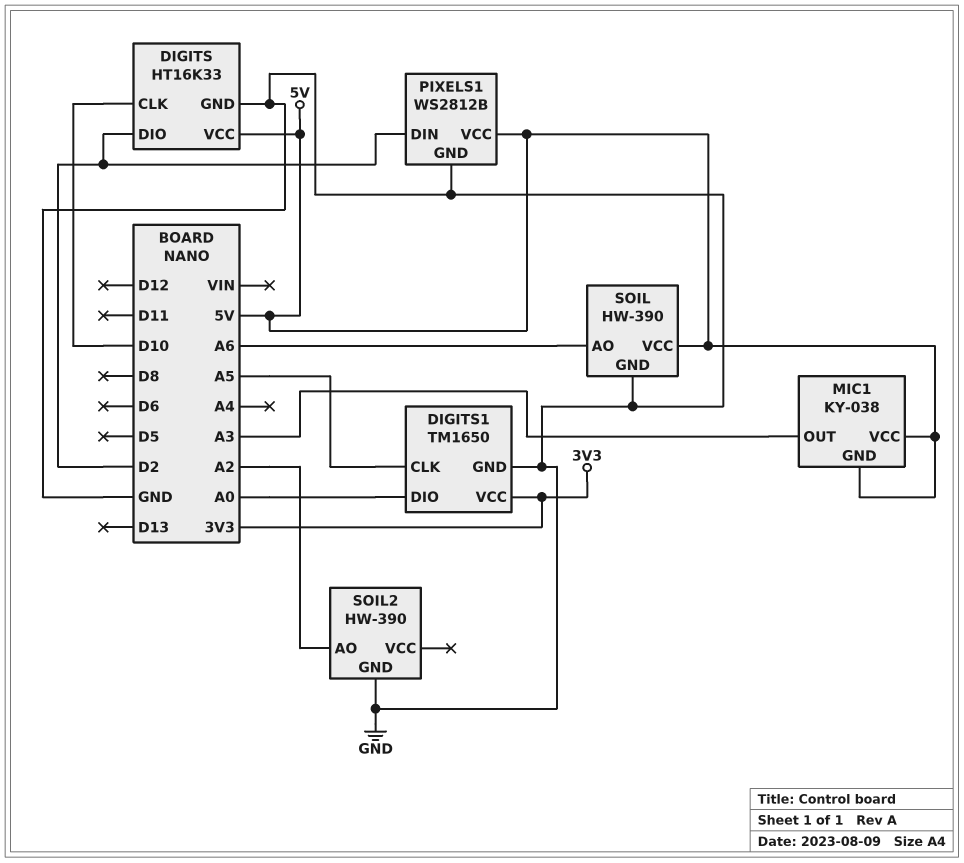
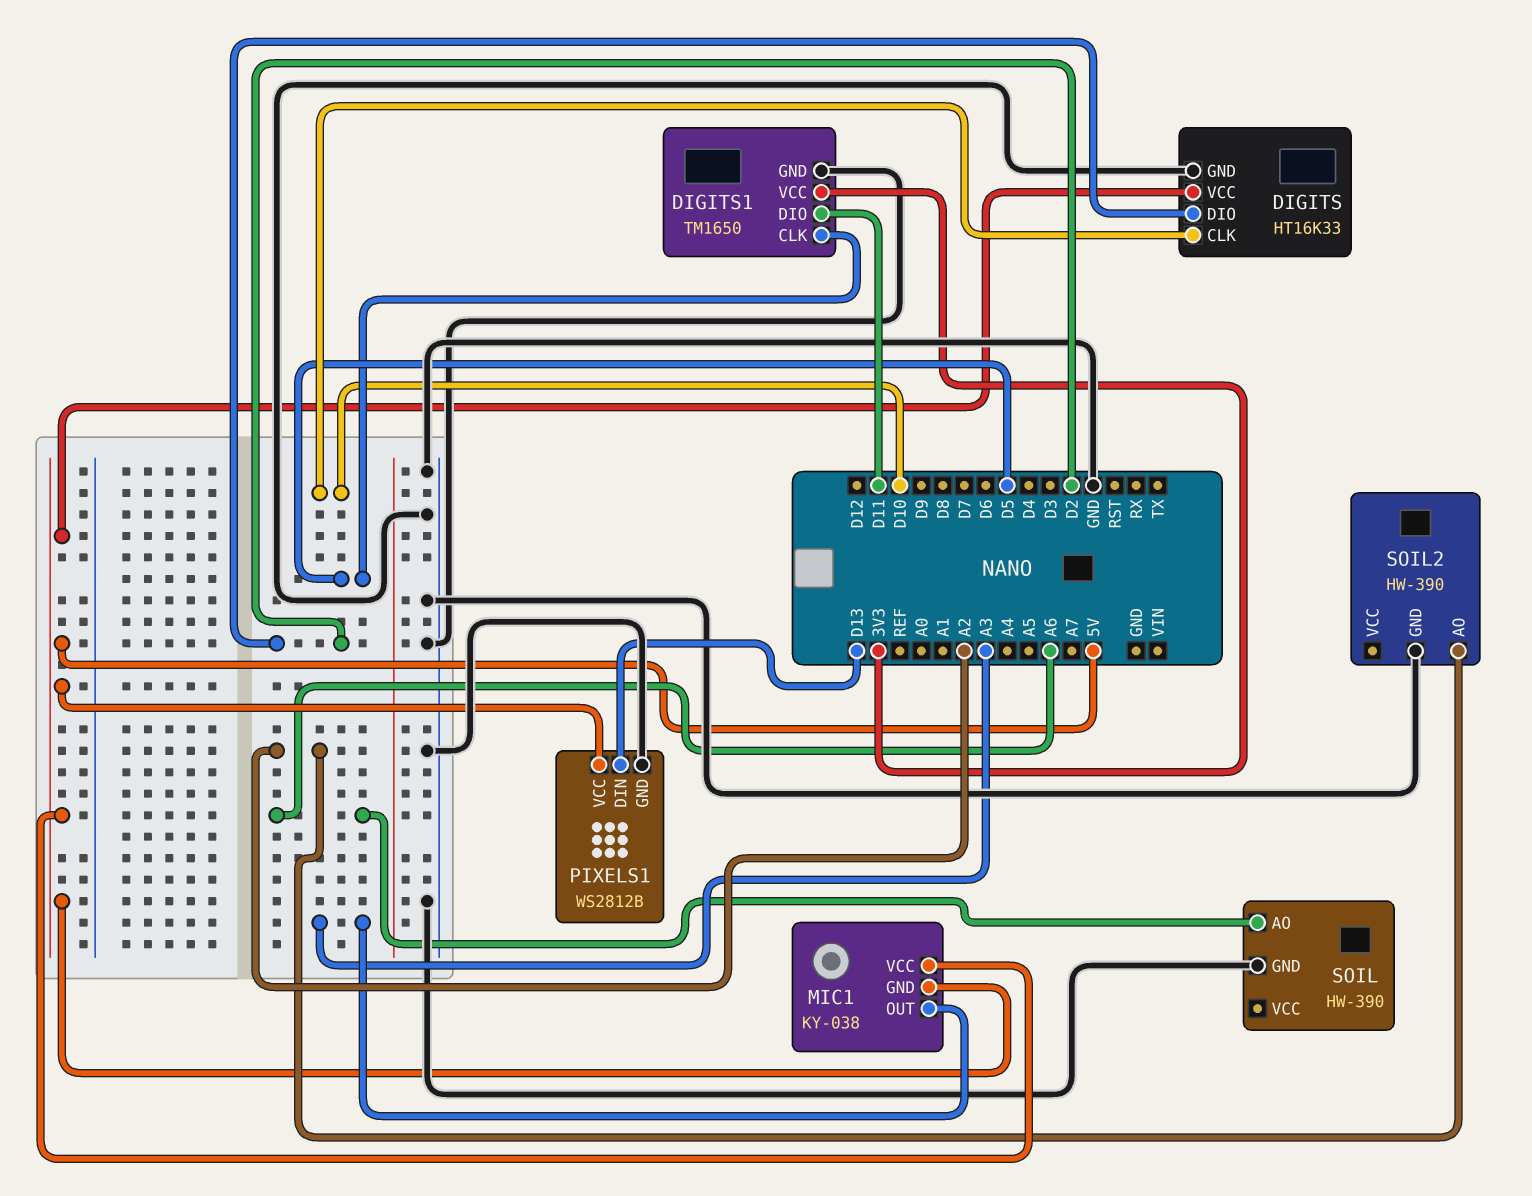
DIGITS1 pin CLK: A5 -> D5
DIGITS1 pin DIO: A0 -> D11
PIXELS1 pin DIN: D2 -> D13
SOIL pin VCC: 5V -> none

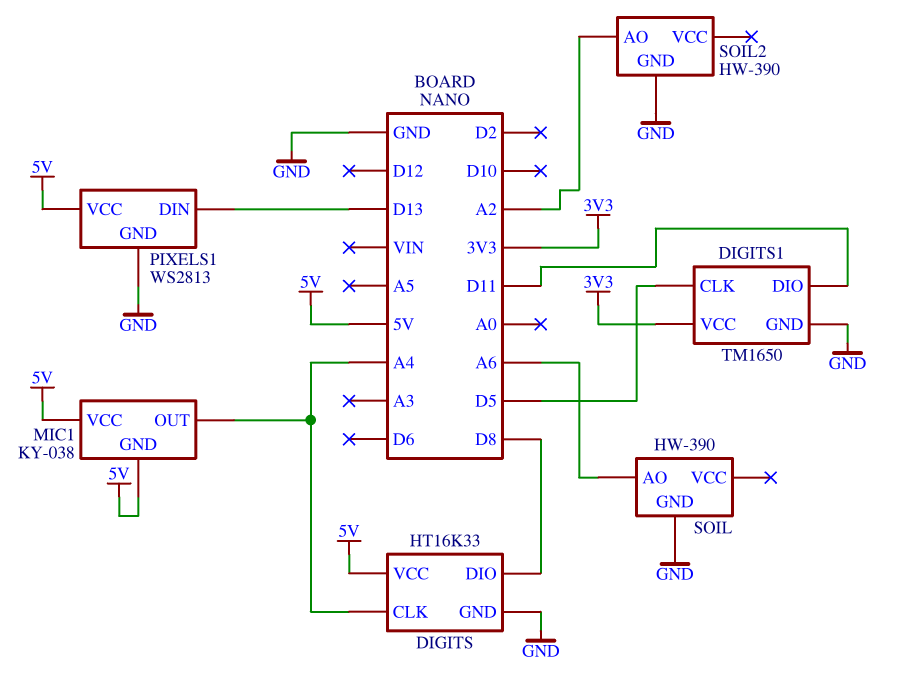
DIGITS pin CLK: D10 -> A4
DIGITS pin DIO: D2 -> D8
MIC1 pin OUT: A3 -> A4
PIXELS1: WS2812B -> WS2813

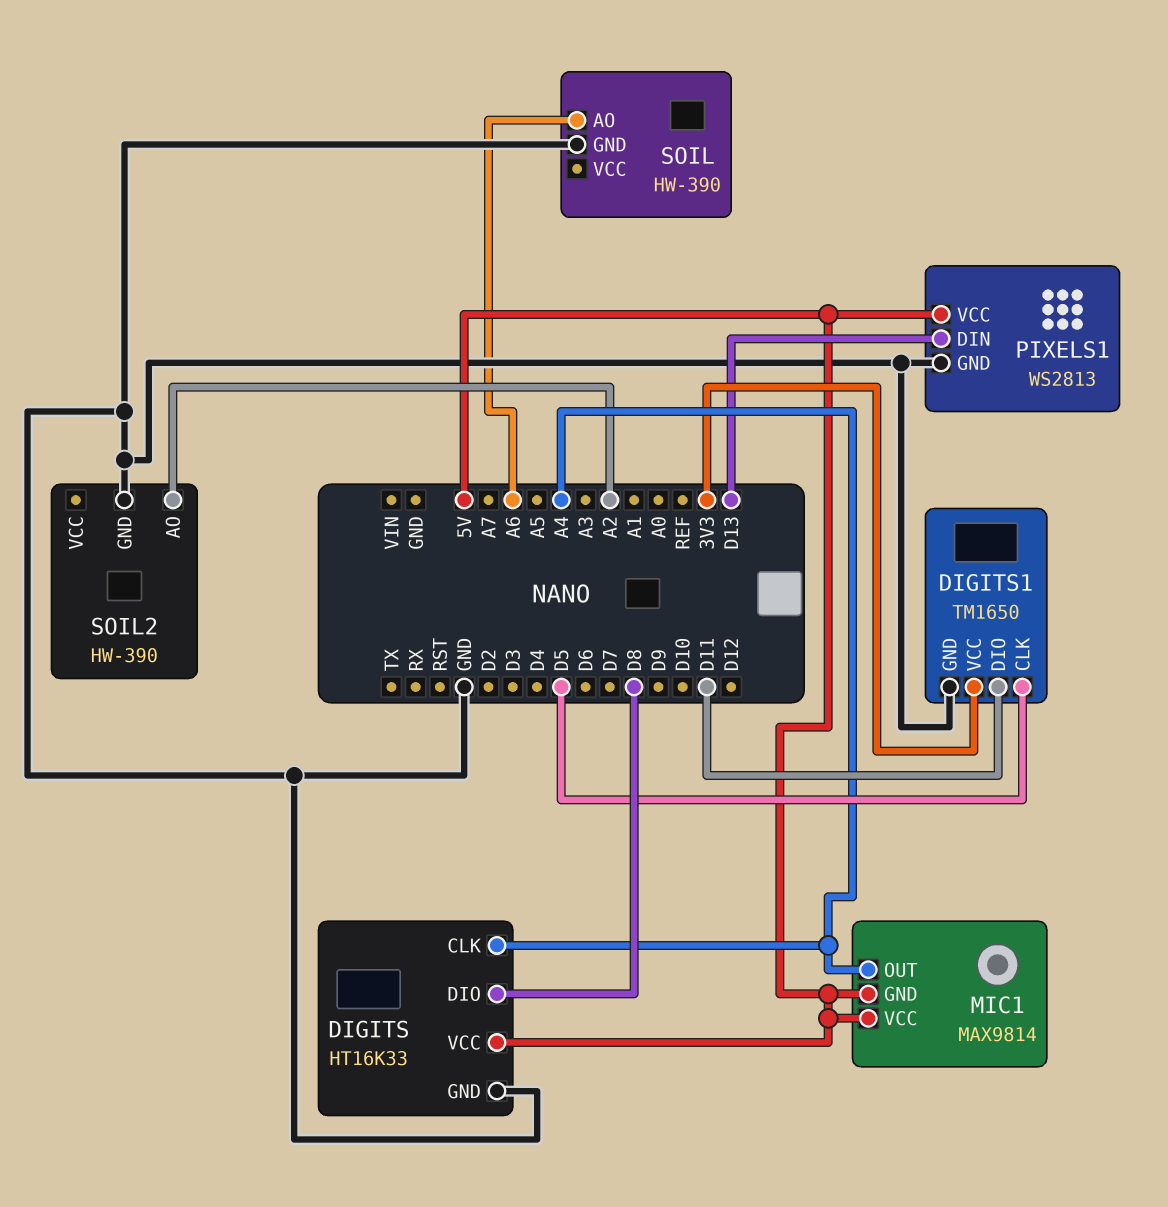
MIC1: KY-038 -> MAX9814

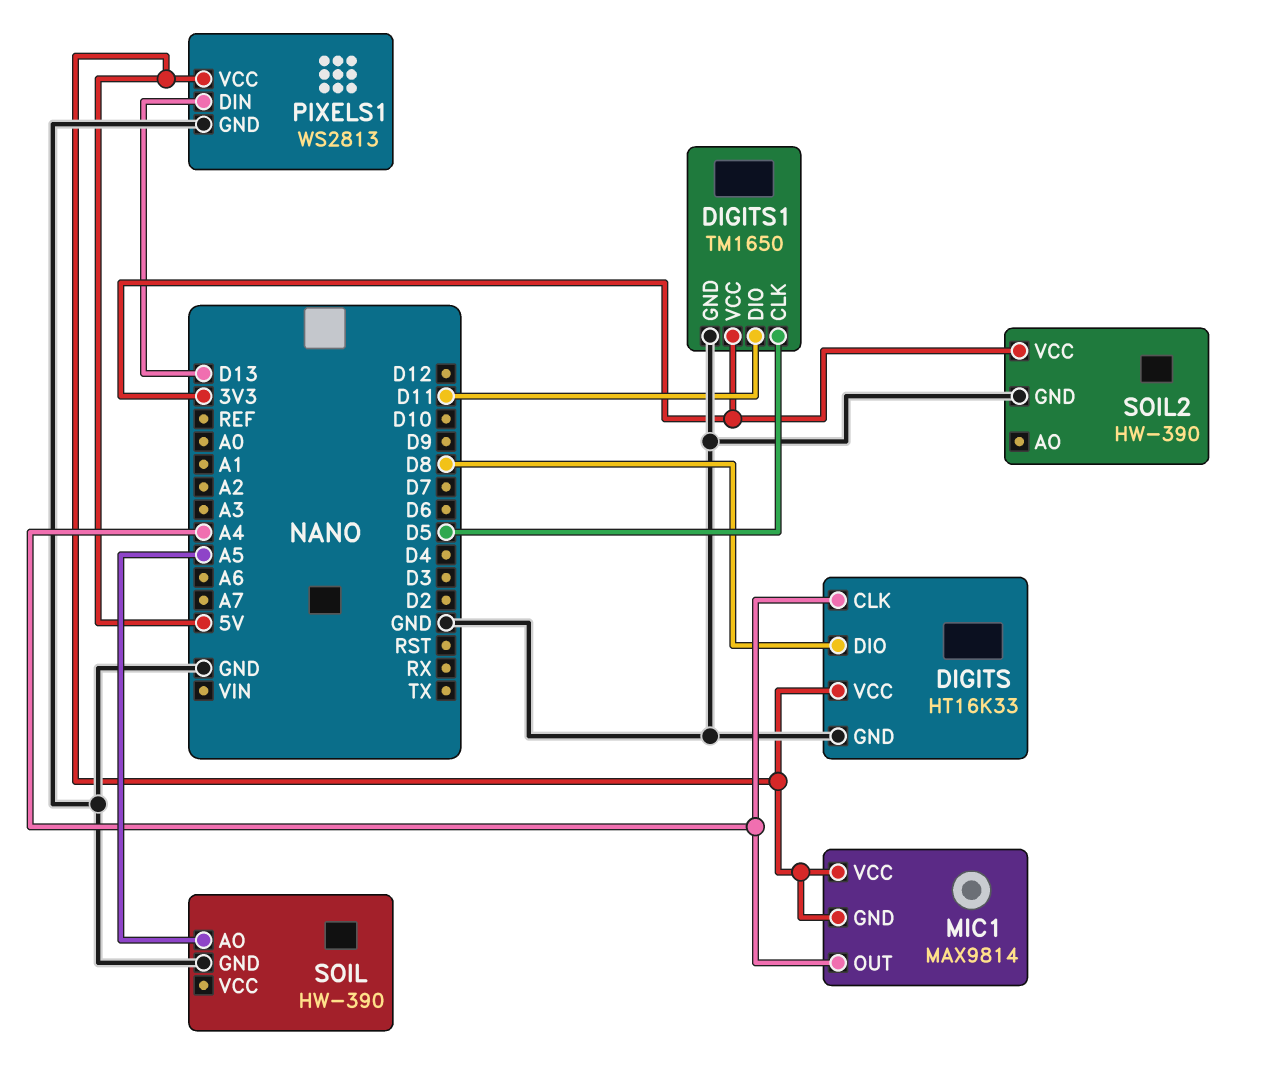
SOIL pin AO: A6 -> A5
SOIL2 pin AO: A2 -> none
SOIL2 pin VCC: none -> 3V3

